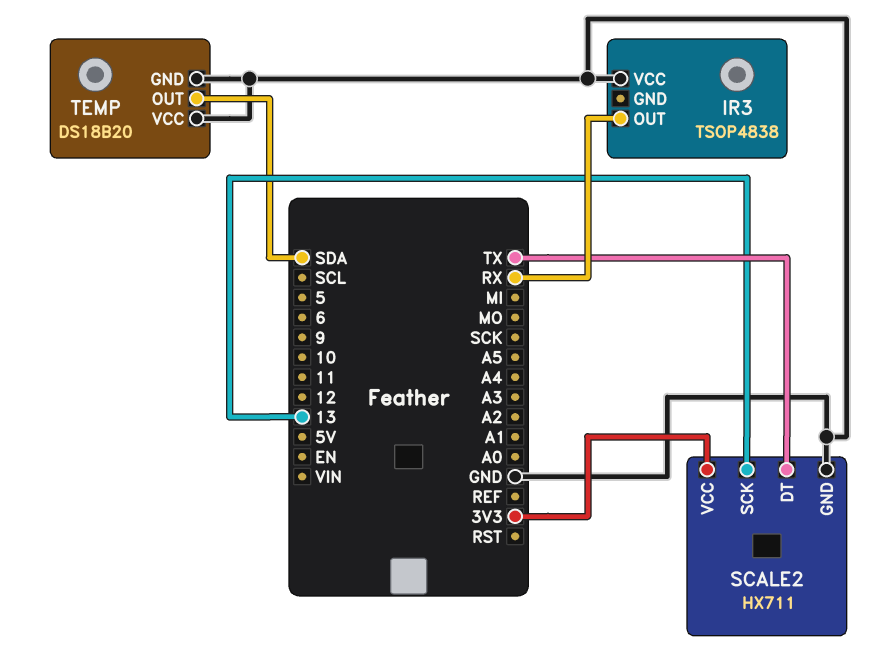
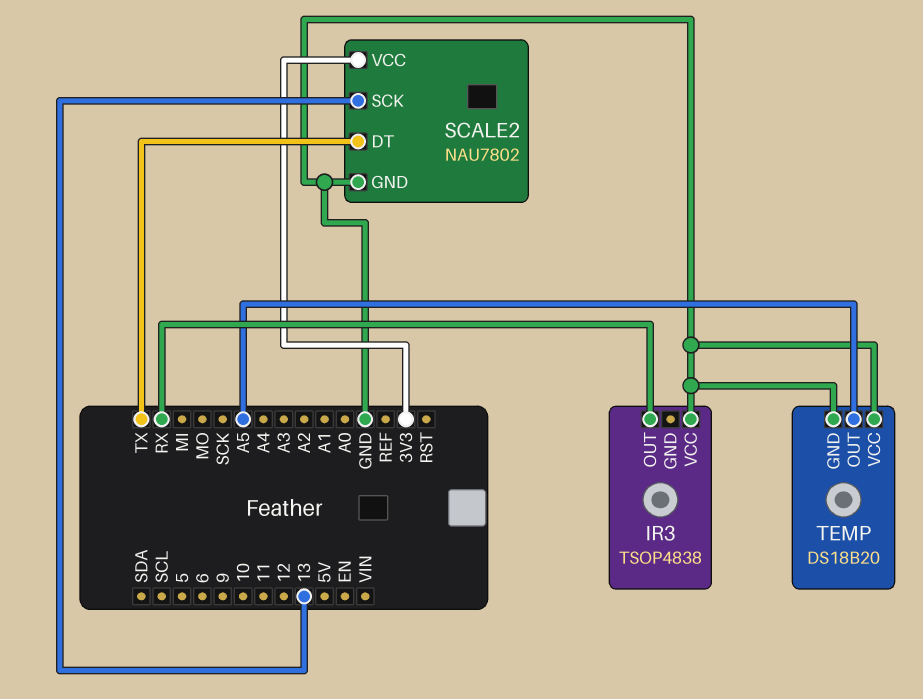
SCALE2: HX711 -> NAU7802
TEMP pin OUT: SDA -> A5

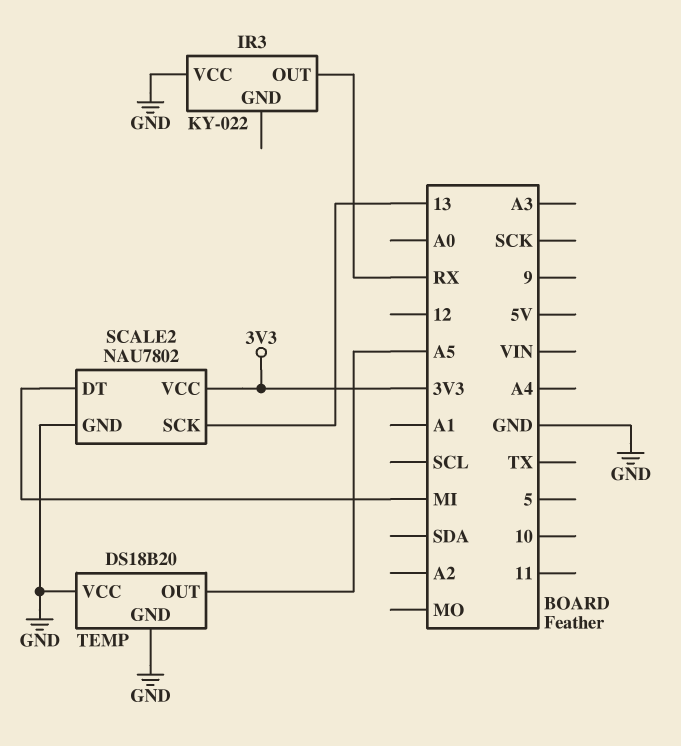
IR3: TSOP4838 -> KY-022
SCALE2 pin DT: TX -> MI

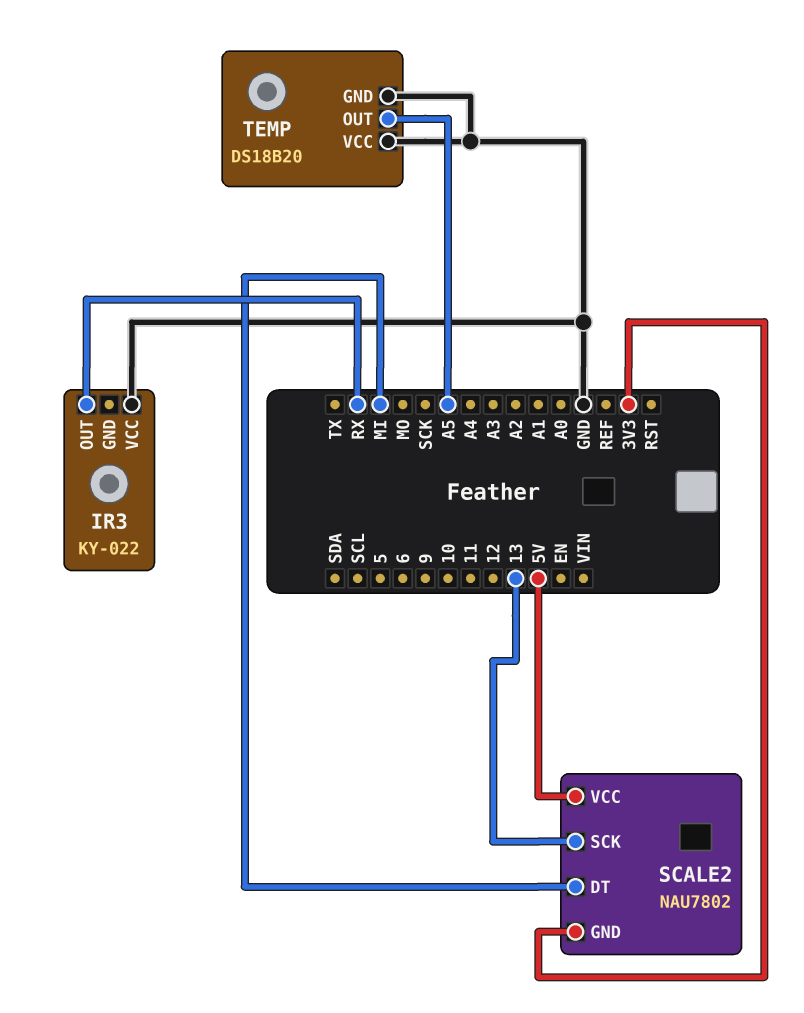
SCALE2 pin GND: GND -> 3V3
SCALE2 pin VCC: 3V3 -> 5V

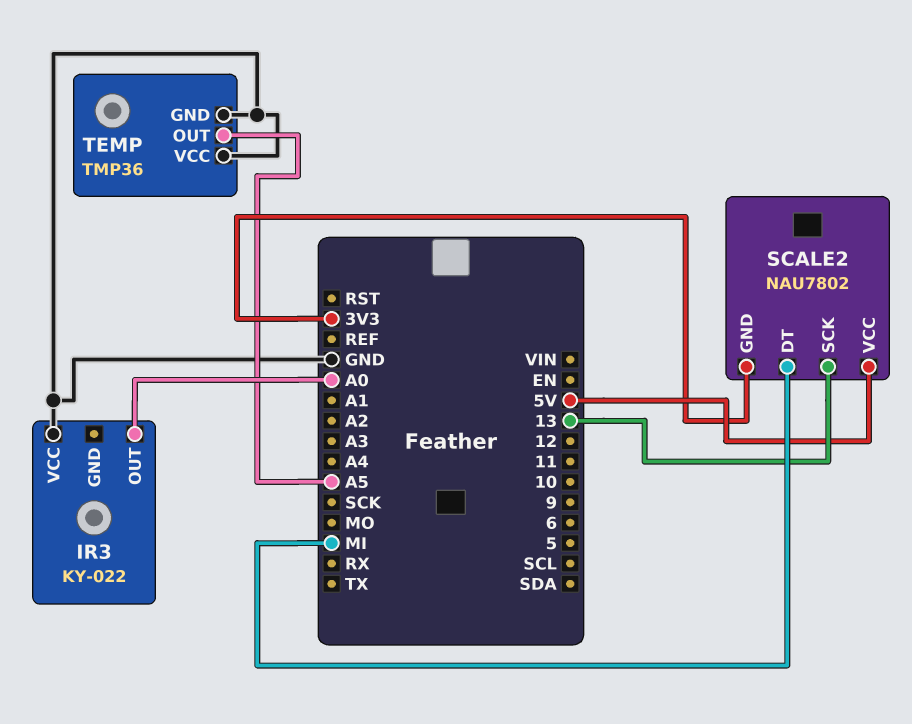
IR3 pin OUT: RX -> A0
TEMP: DS18B20 -> TMP36

